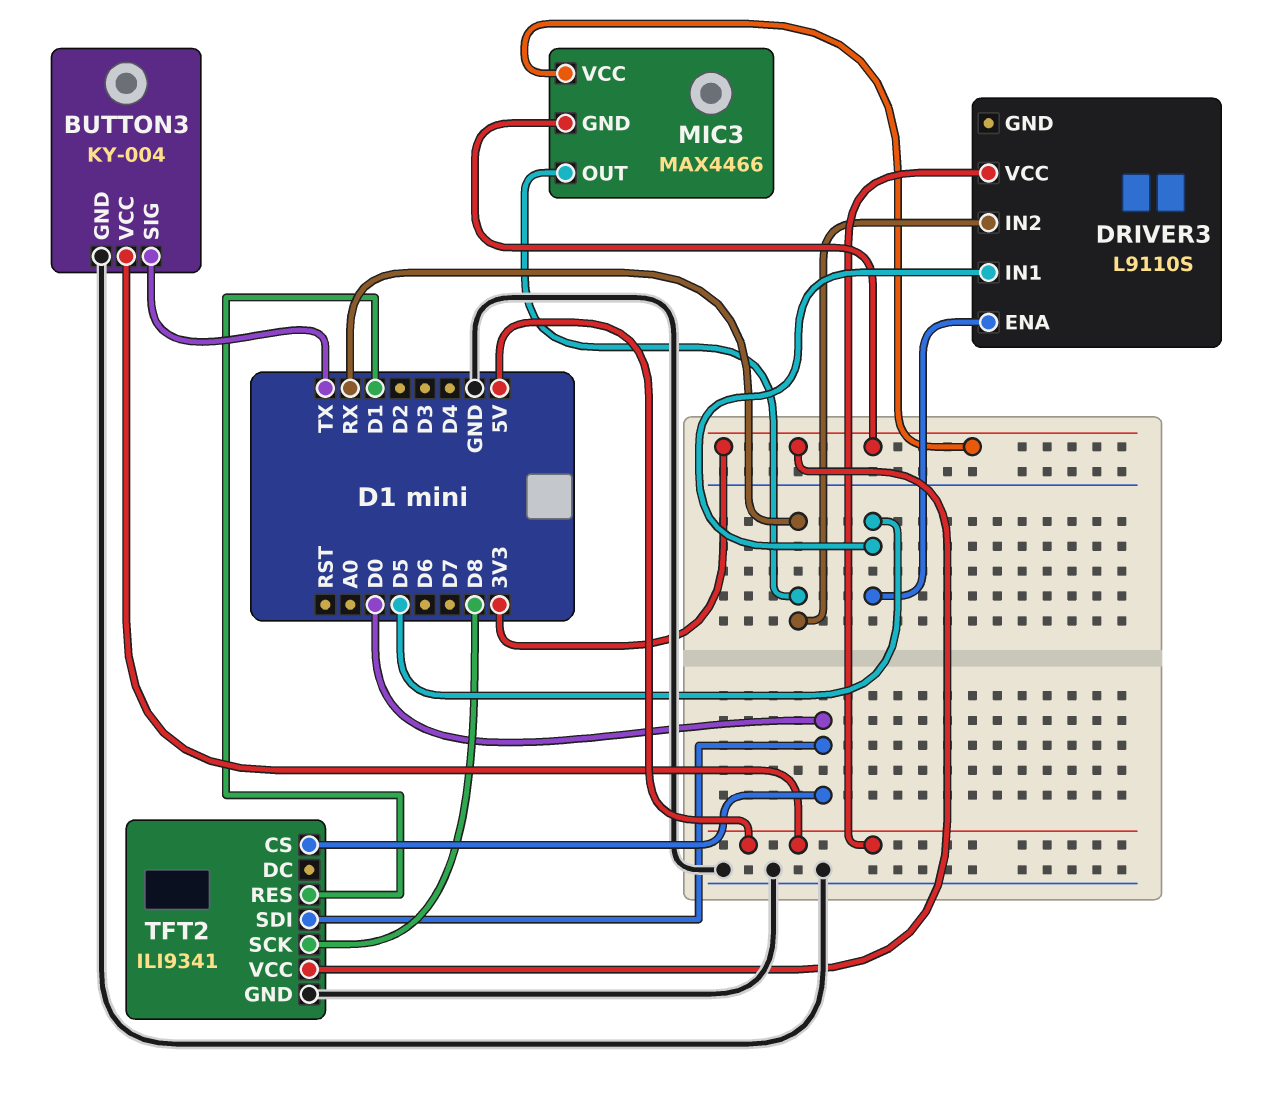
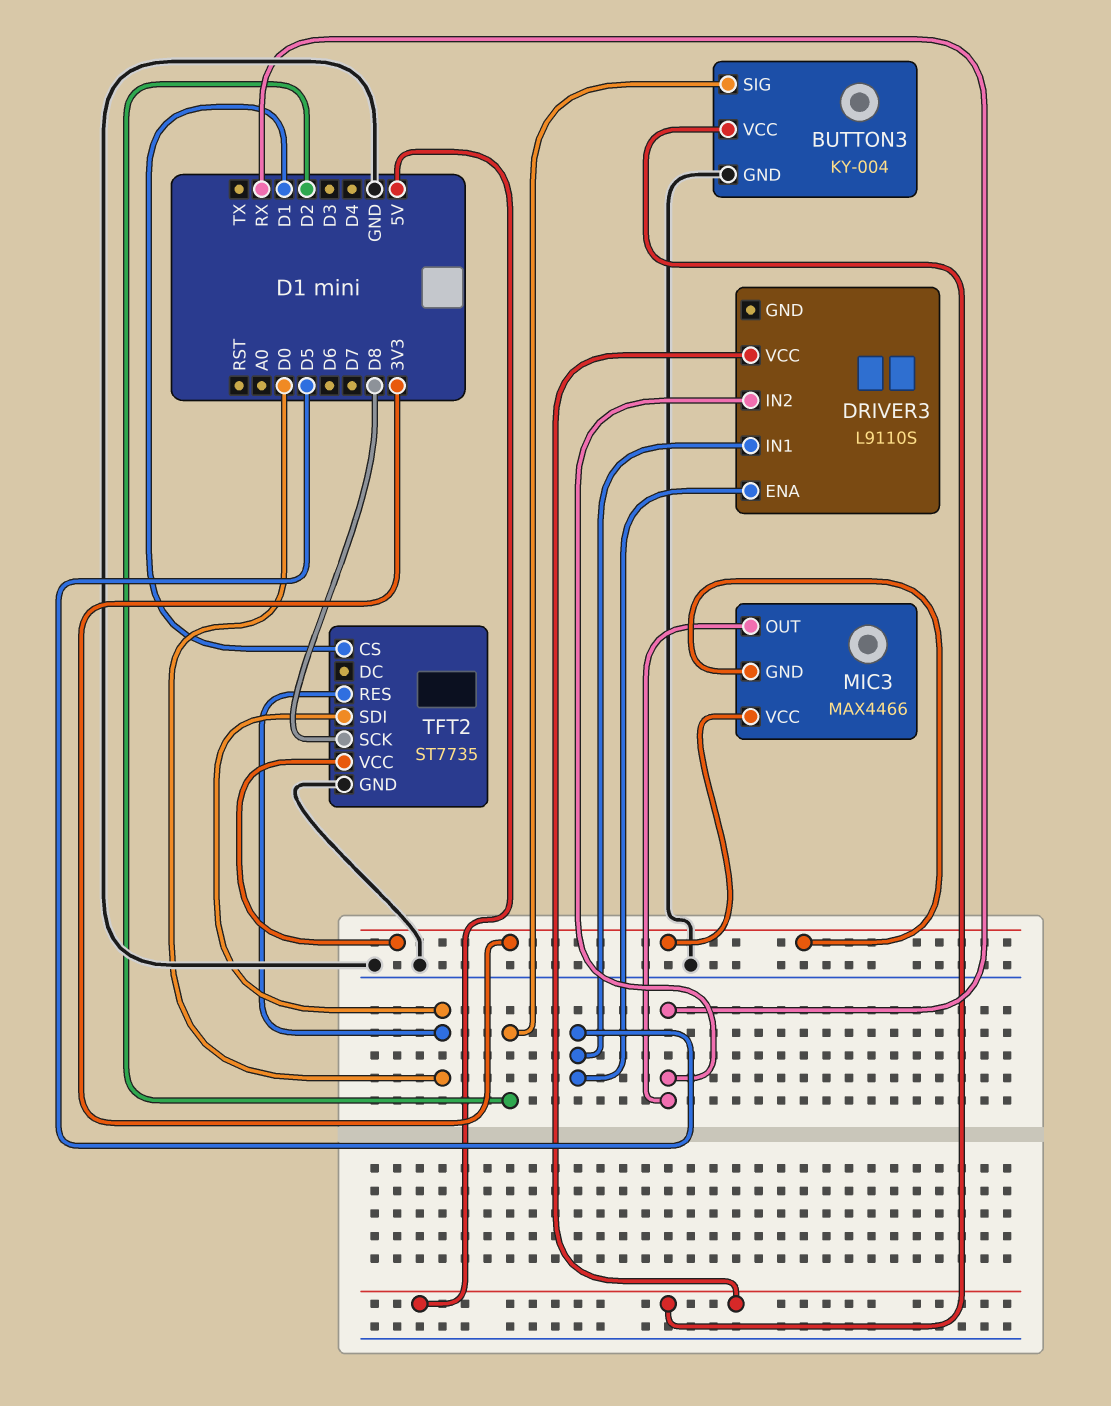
BUTTON3 pin SIG: TX -> D2
TFT2: ILI9341 -> ST7735
TFT2 pin CS: D0 -> D1
TFT2 pin RES: D1 -> D0

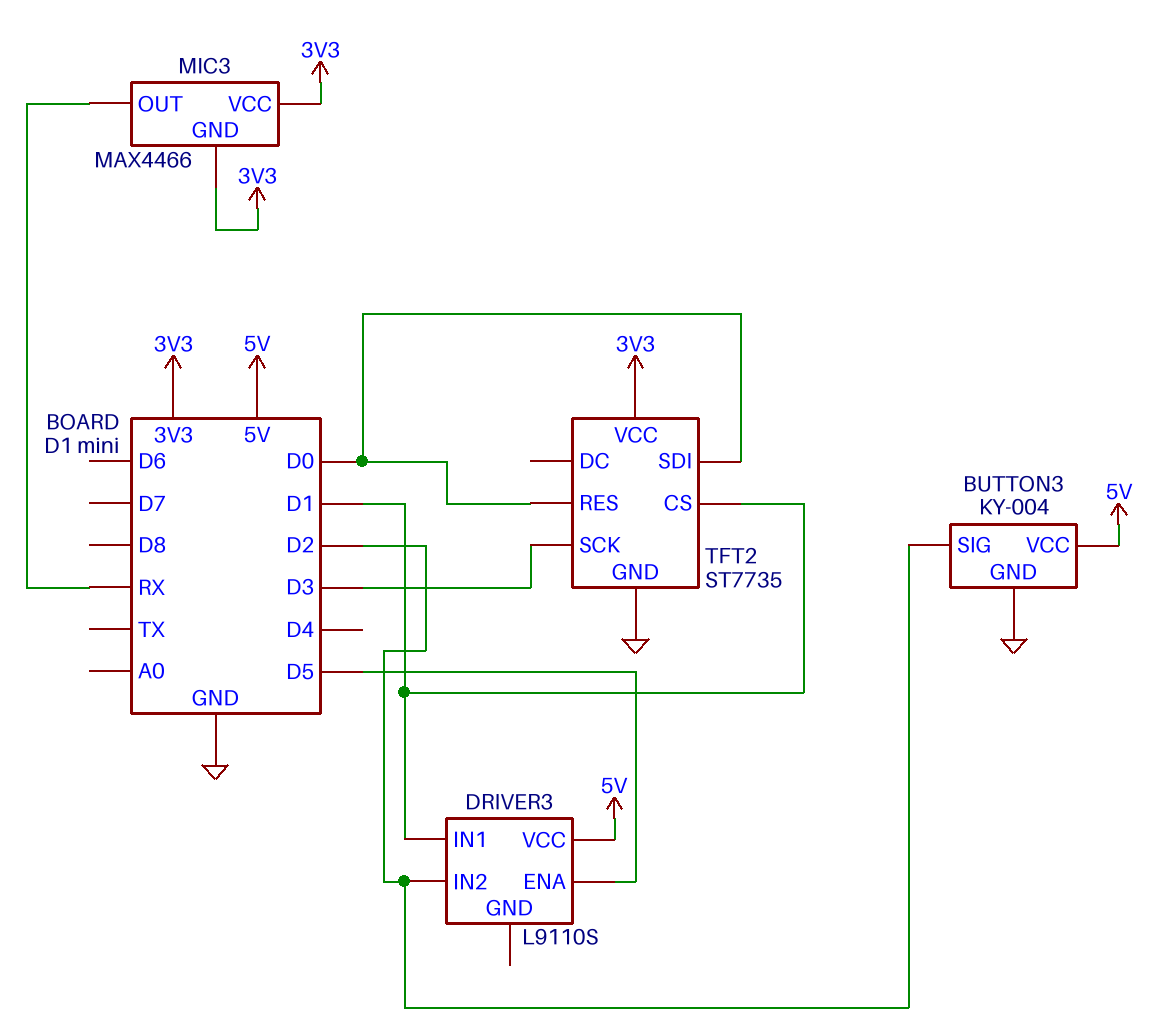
DRIVER3 pin IN1: D5 -> D1
DRIVER3 pin IN2: RX -> D2
TFT2 pin SCK: D8 -> D3

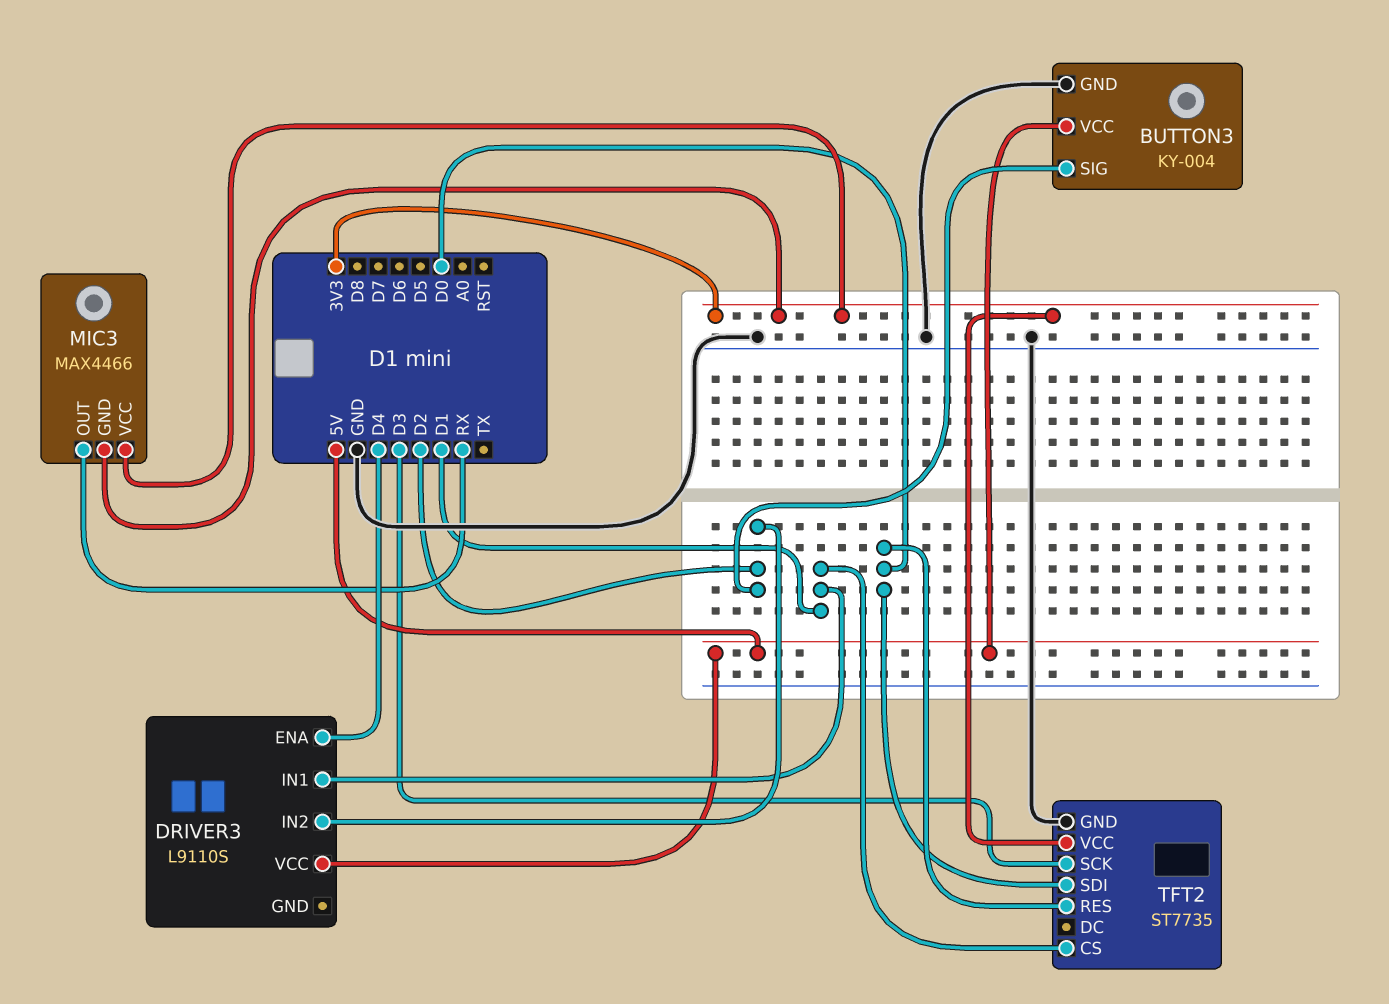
DRIVER3 pin ENA: D5 -> D4

